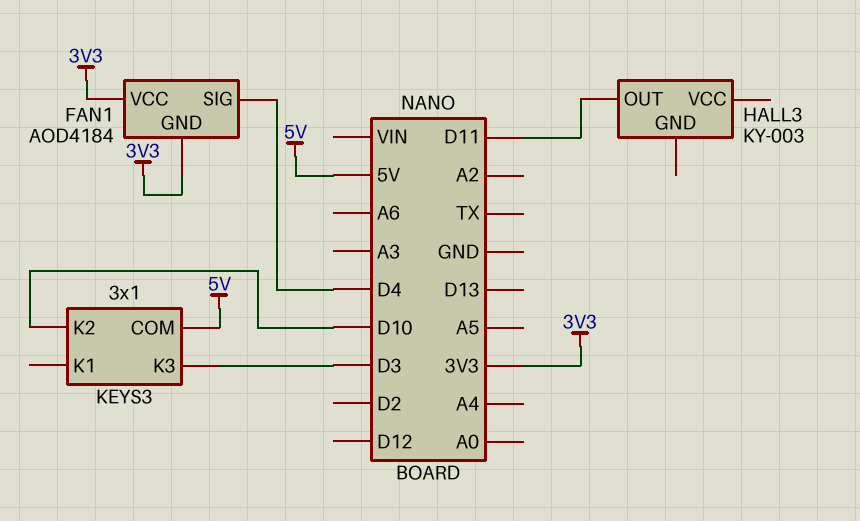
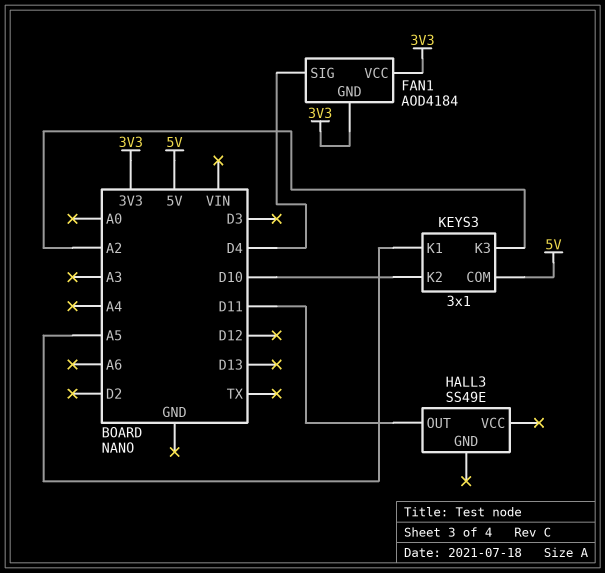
HALL3: KY-003 -> SS49E
KEYS3 pin K1: none -> A5
KEYS3 pin K3: D3 -> A2

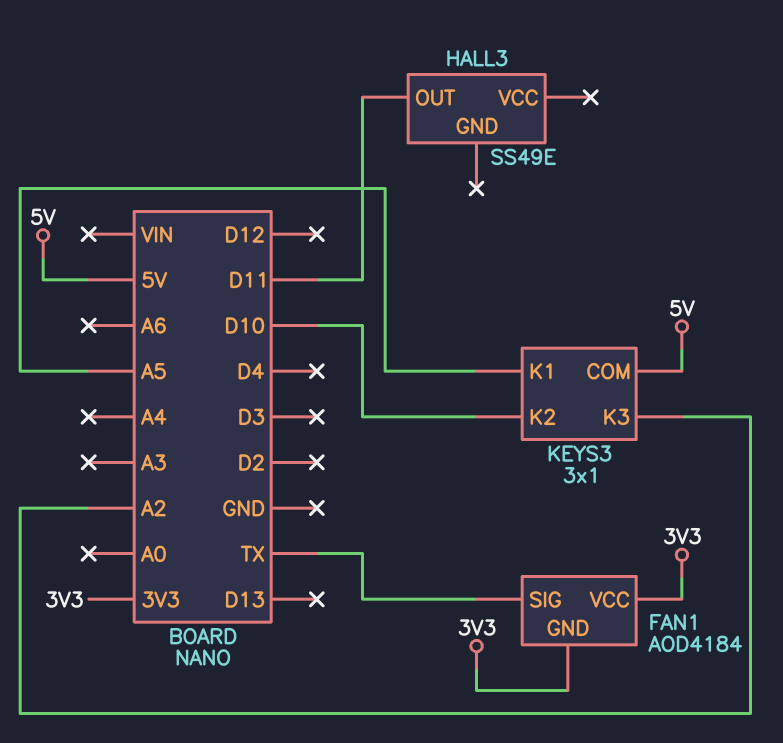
FAN1 pin SIG: D4 -> TX

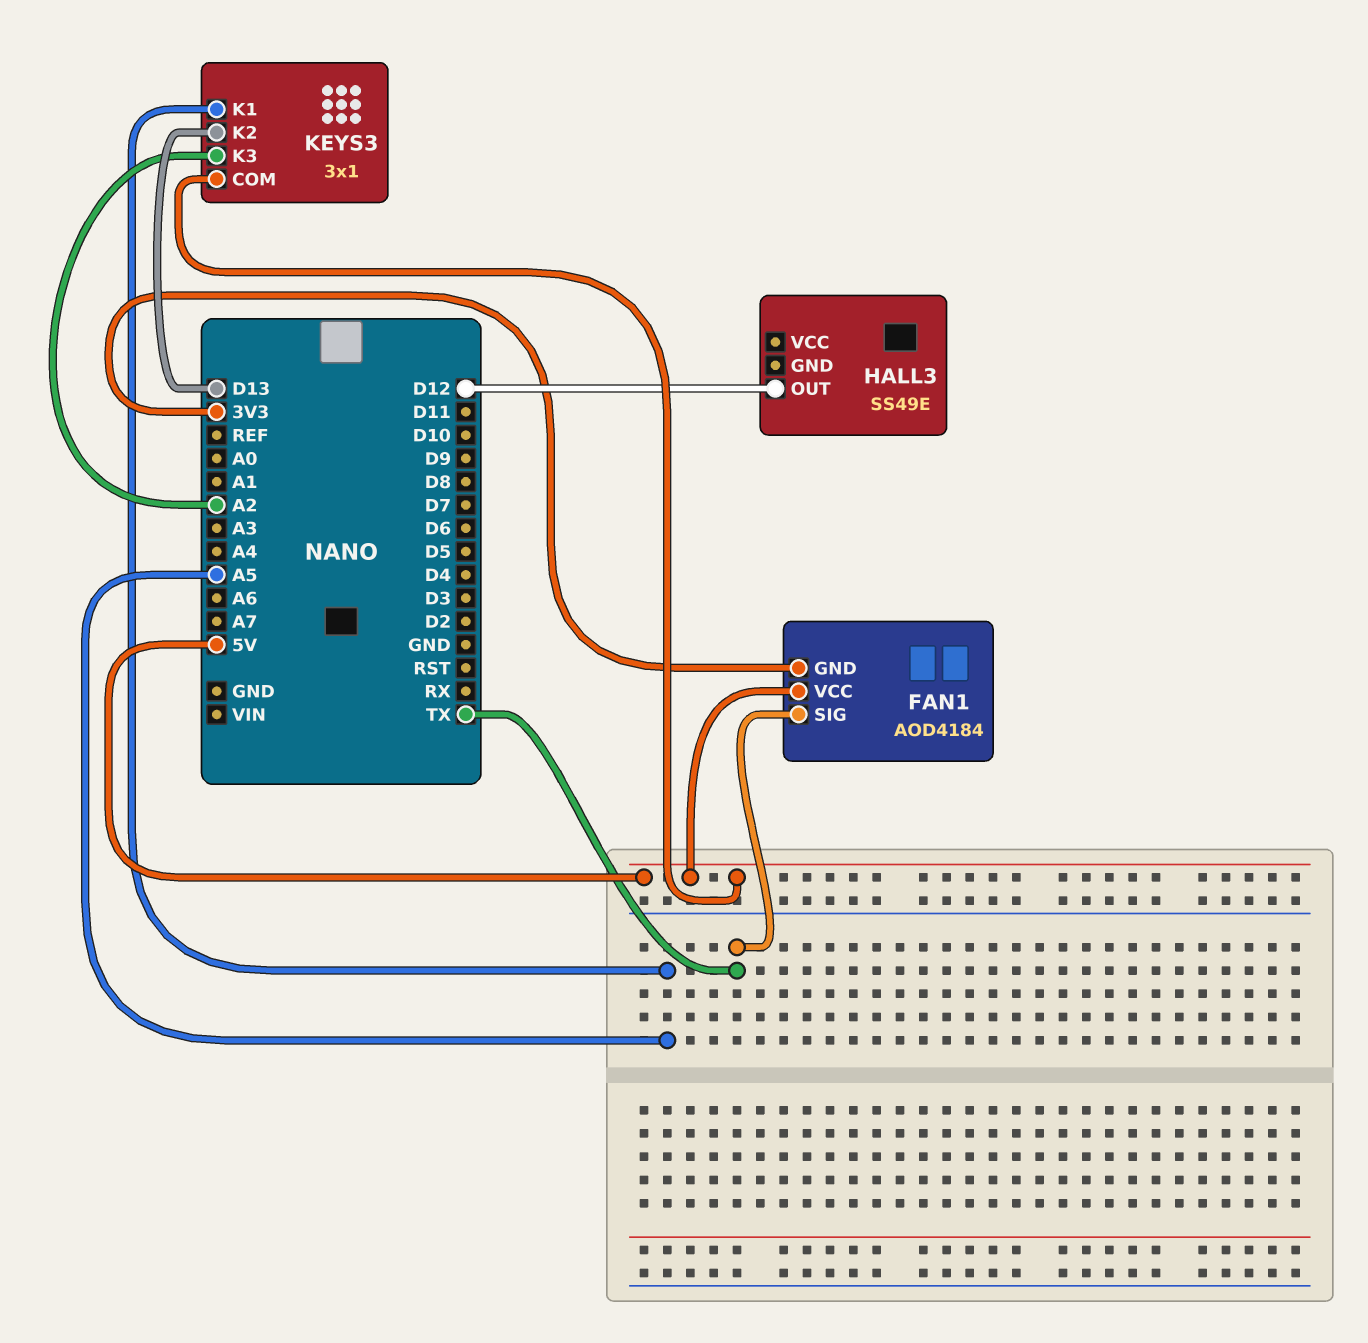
FAN1 pin VCC: 3V3 -> 5V
HALL3 pin OUT: D11 -> D12
KEYS3 pin K2: D10 -> D13

